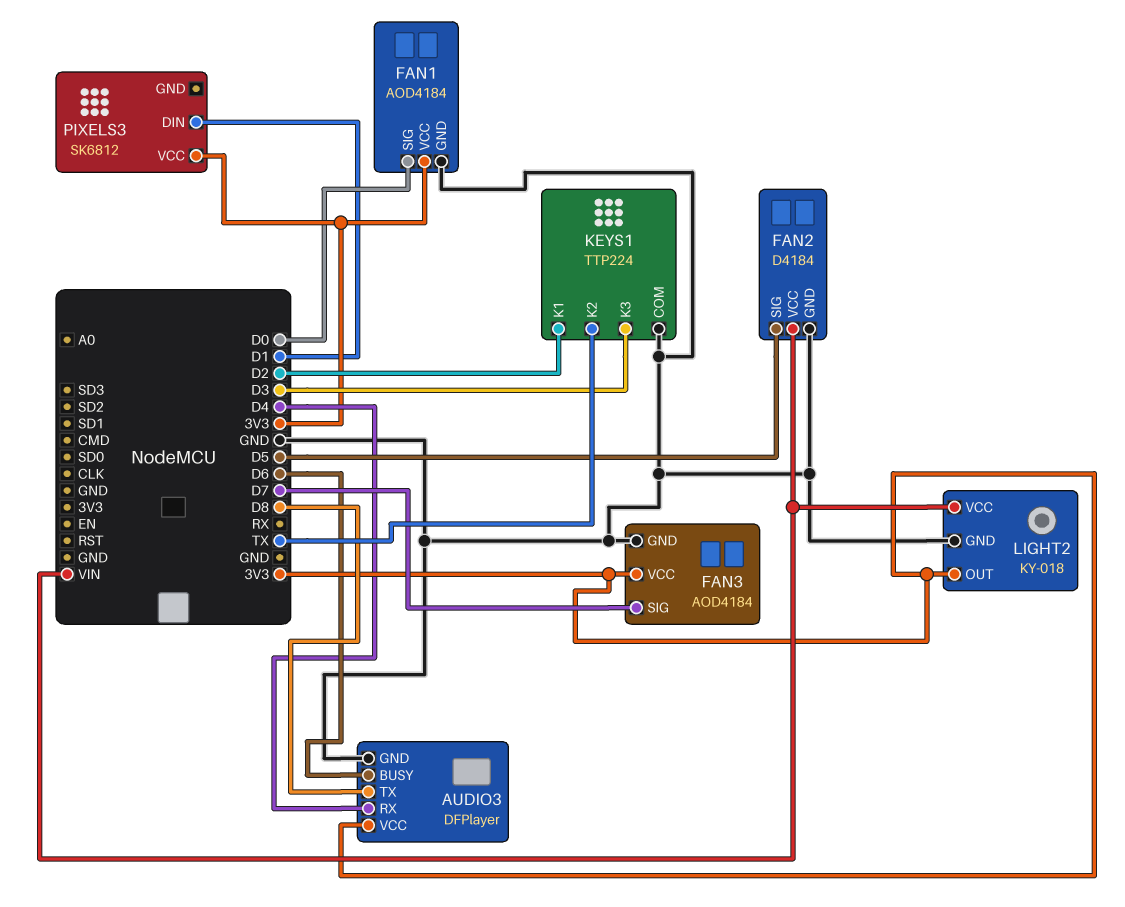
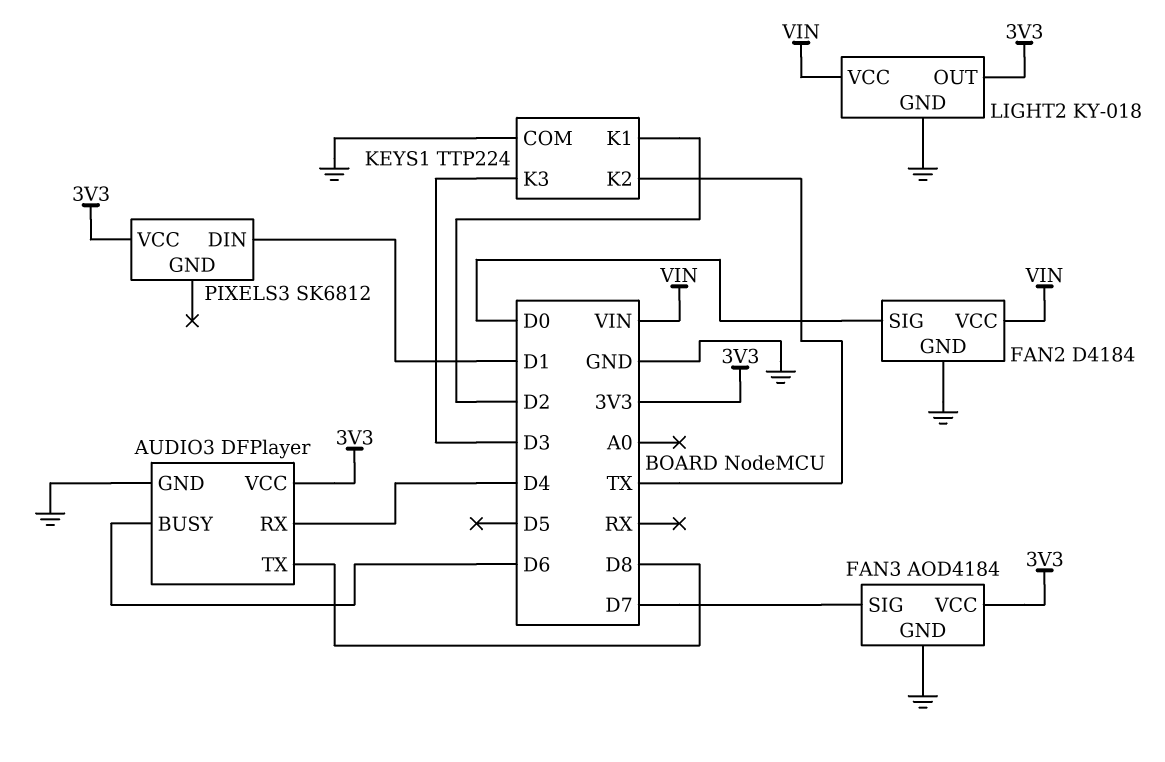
FAN1: AOD4184 -> none
FAN1 pin GND: GND -> none
FAN1 pin SIG: D0 -> none
FAN1 pin VCC: 3V3 -> none
FAN2 pin SIG: D5 -> D0

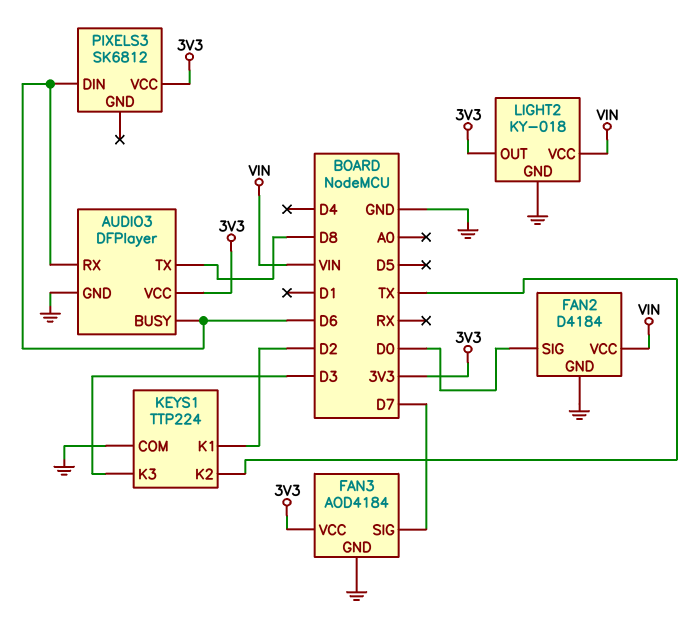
AUDIO3 pin RX: D4 -> D6
PIXELS3 pin DIN: D1 -> D6

